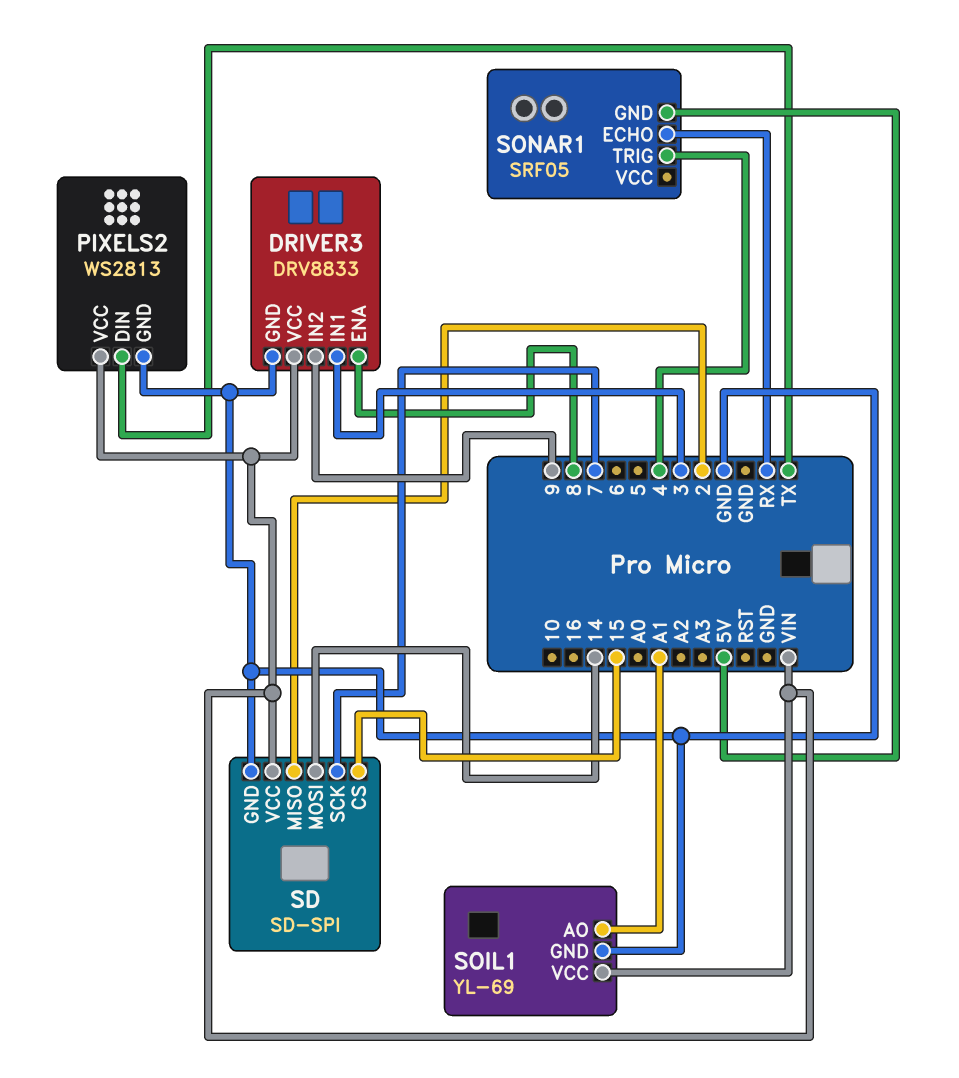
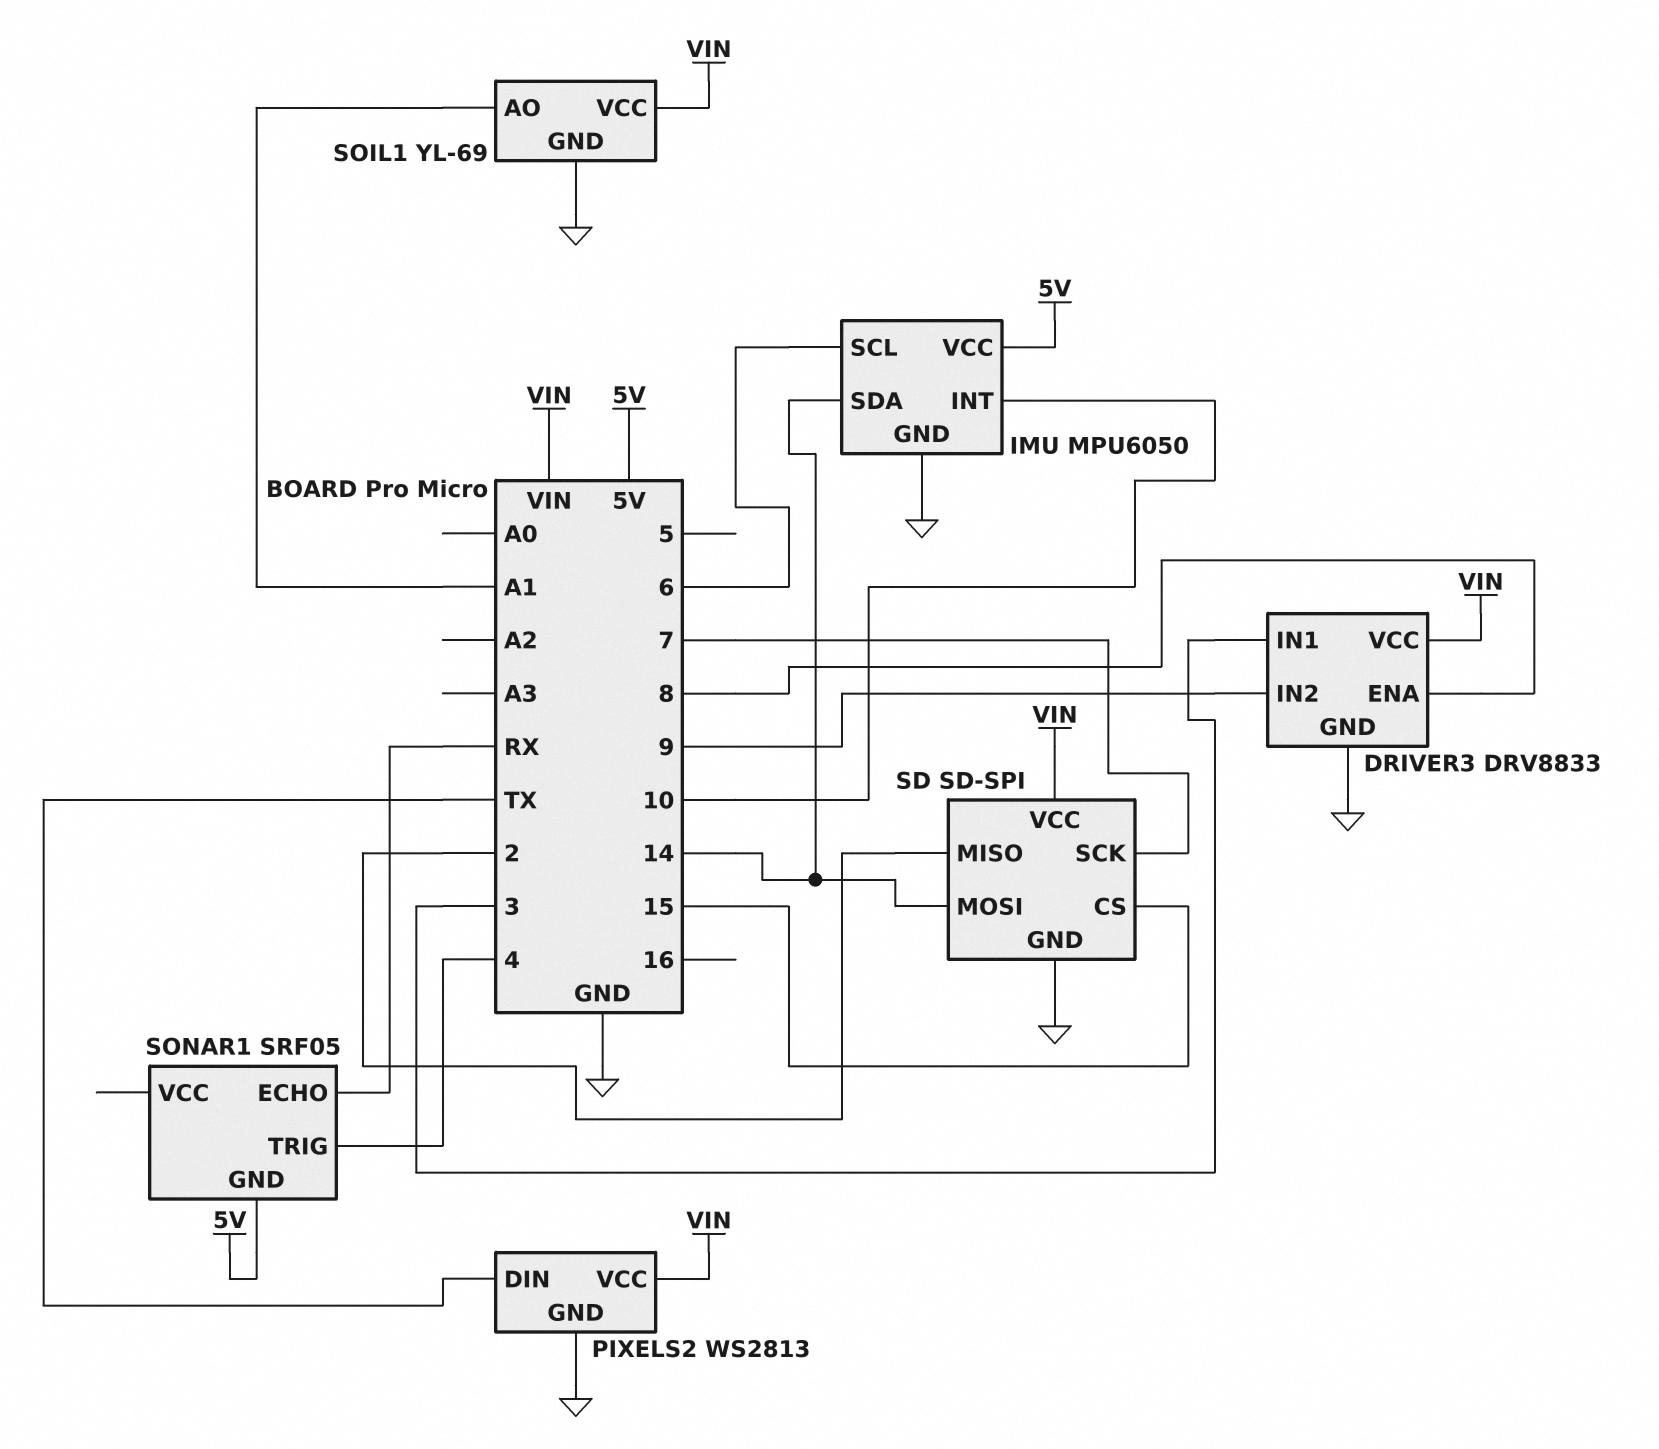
IMU: none -> MPU6050
IMU pin GND: none -> GND
IMU pin INT: none -> 10
IMU pin SCL: none -> 6
IMU pin SDA: none -> 14
IMU pin VCC: none -> 5V

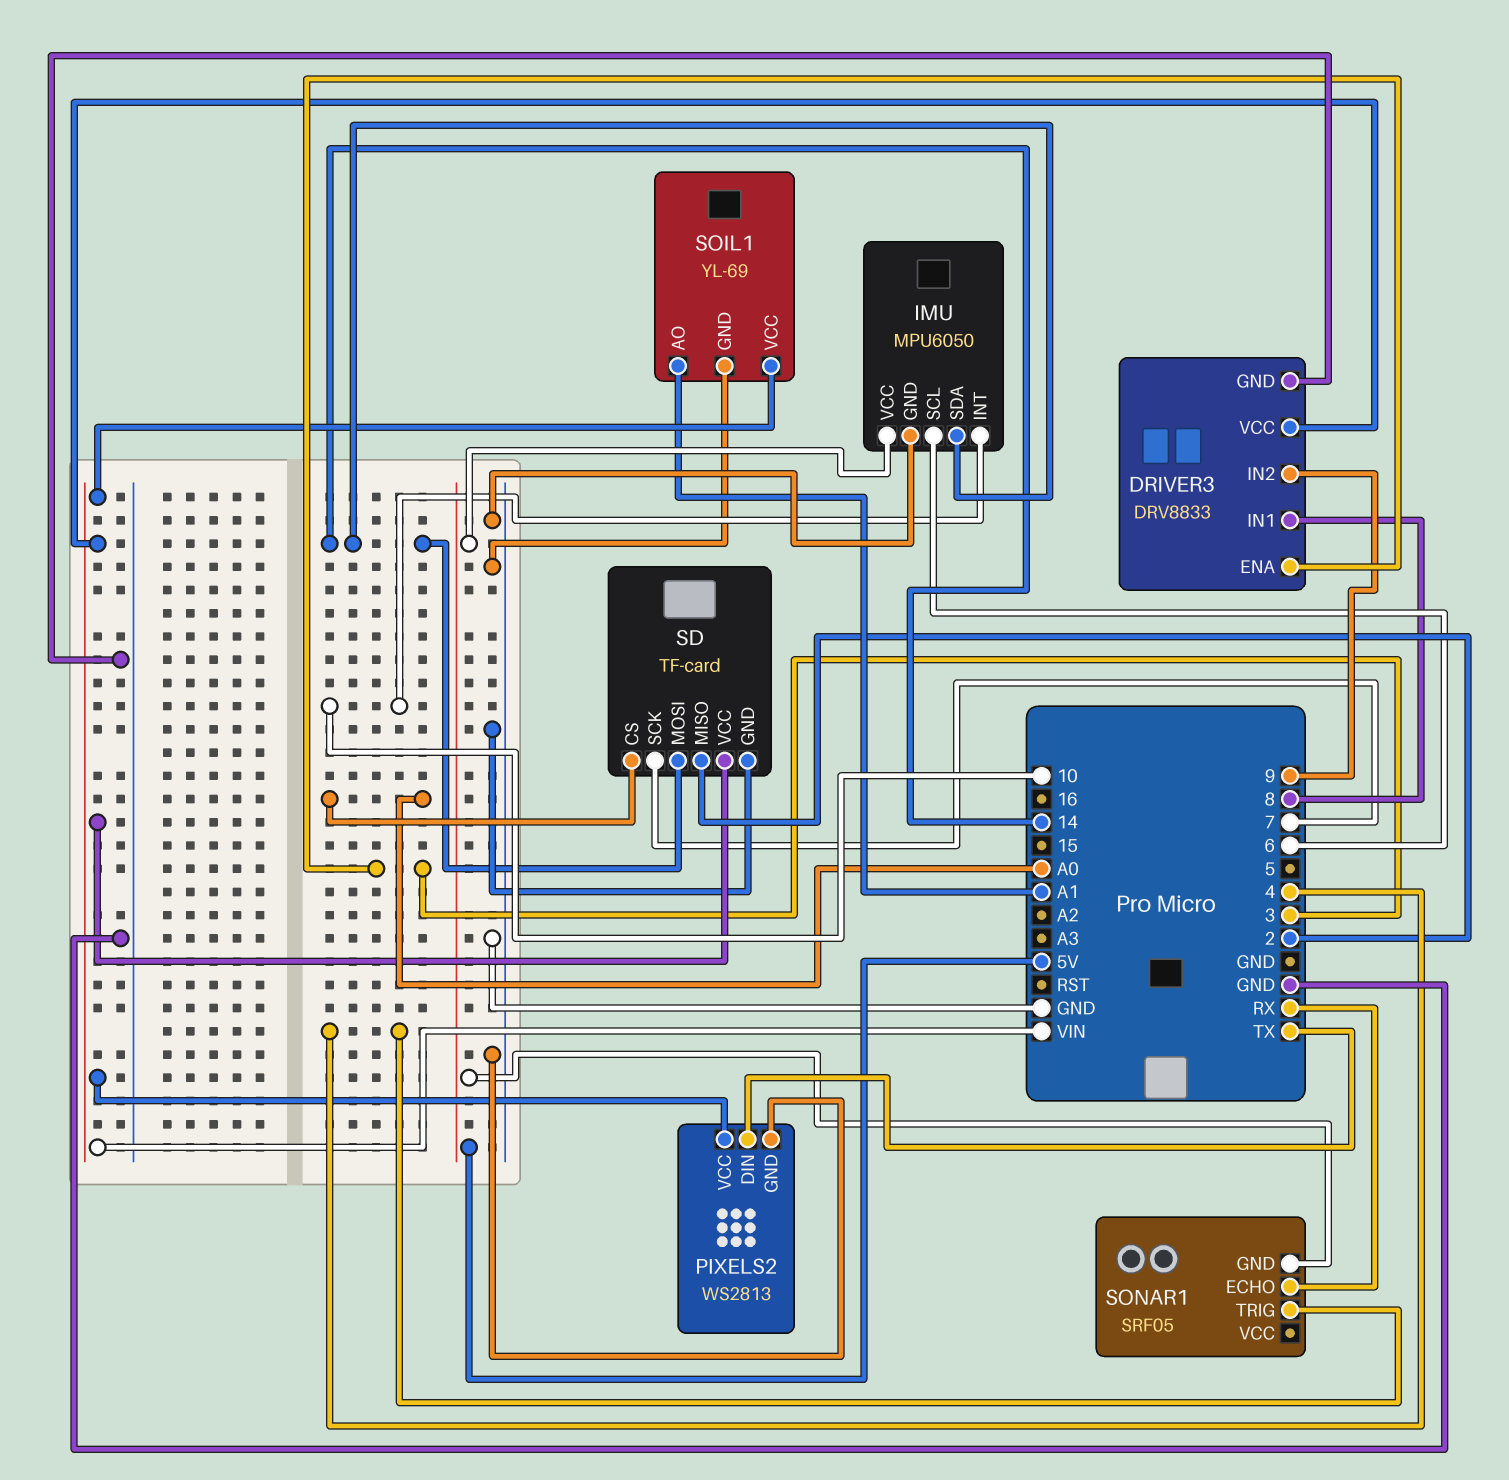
DRIVER3 pin ENA: 8 -> 3
DRIVER3 pin IN1: 3 -> 8
SD: SD-SPI -> TF-card
SD pin CS: 15 -> A0

